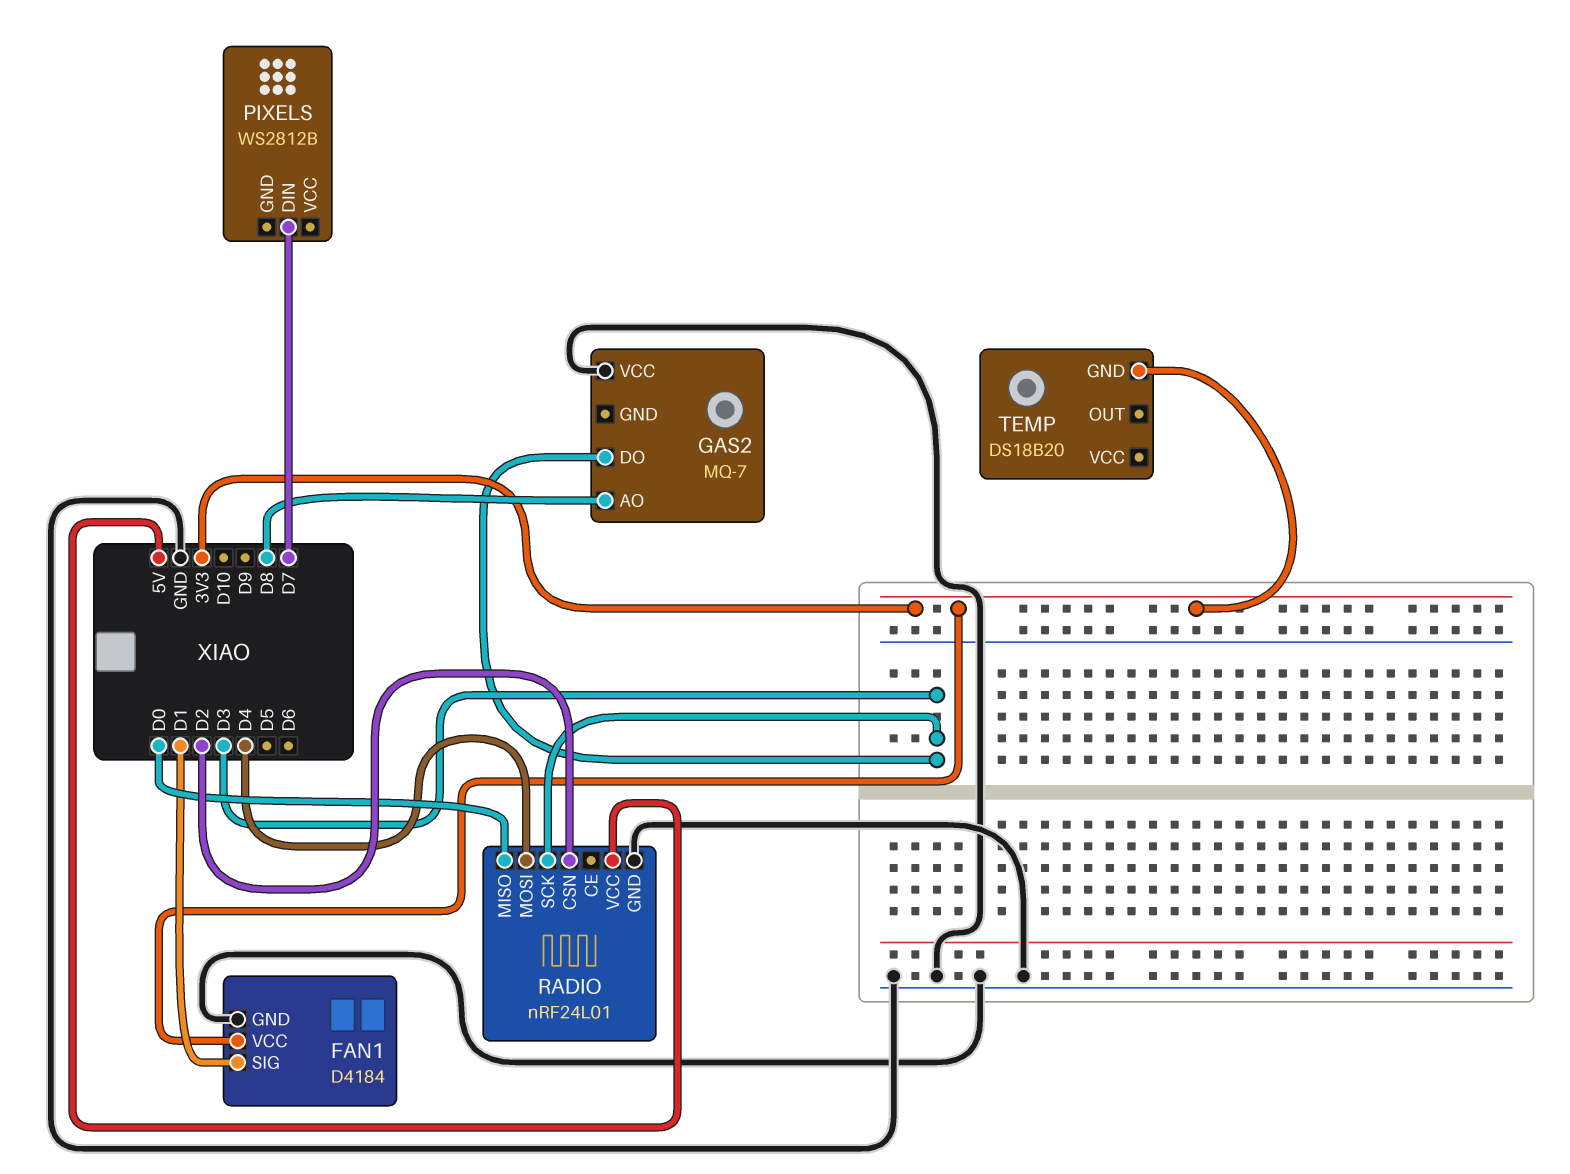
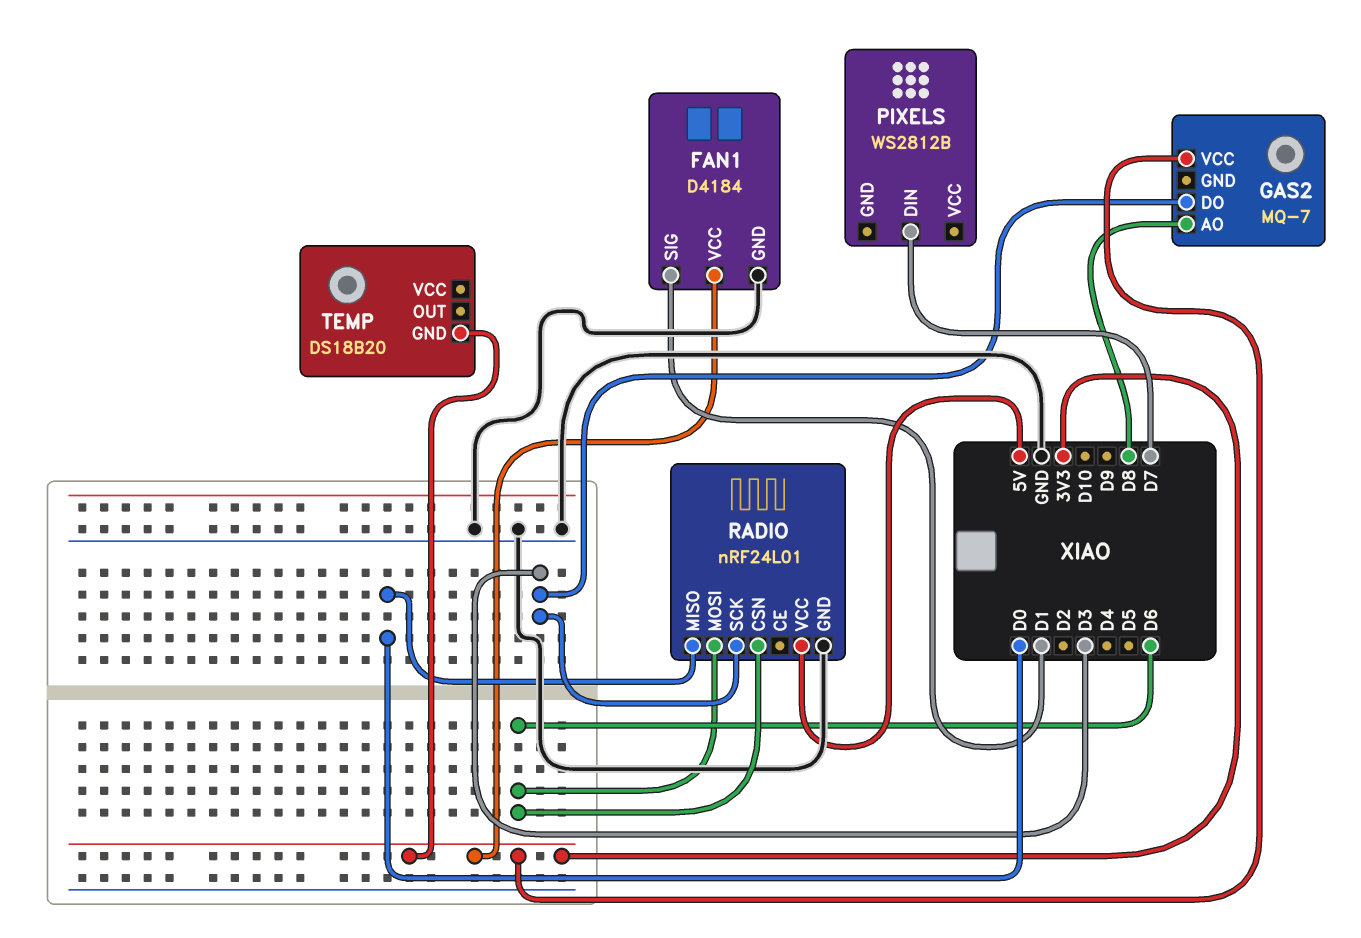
GAS2 pin VCC: GND -> 3V3
RADIO pin CSN: D2 -> D6
RADIO pin MOSI: D4 -> D6

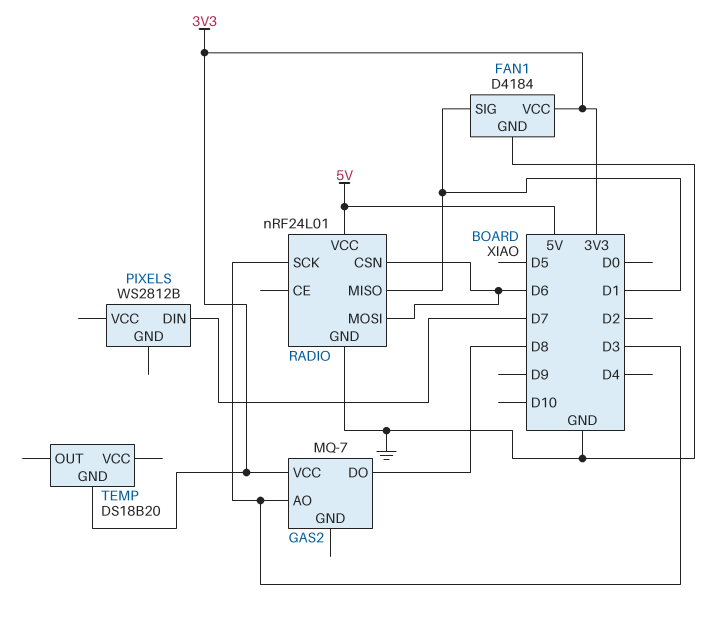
GAS2 pin AO: D8 -> D3
GAS2 pin DO: D3 -> D8
RADIO pin MISO: D0 -> D1

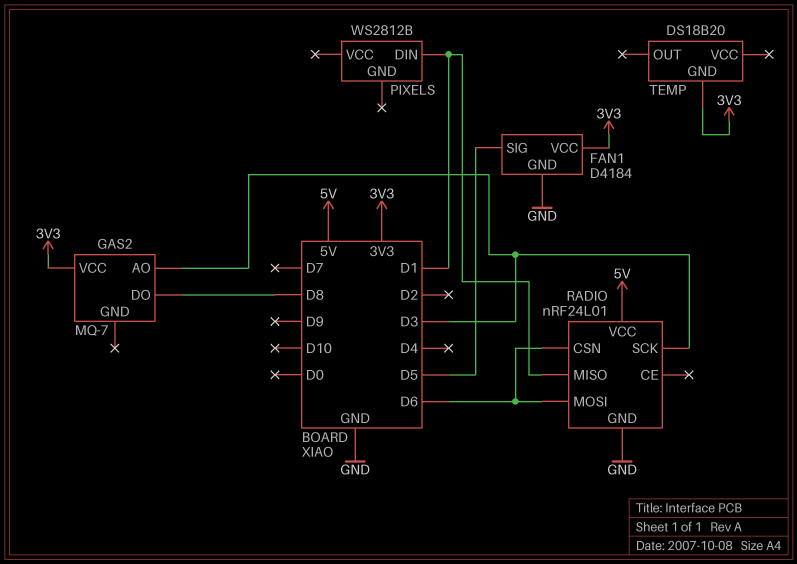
FAN1 pin SIG: D1 -> D5
PIXELS pin DIN: D7 -> D1

